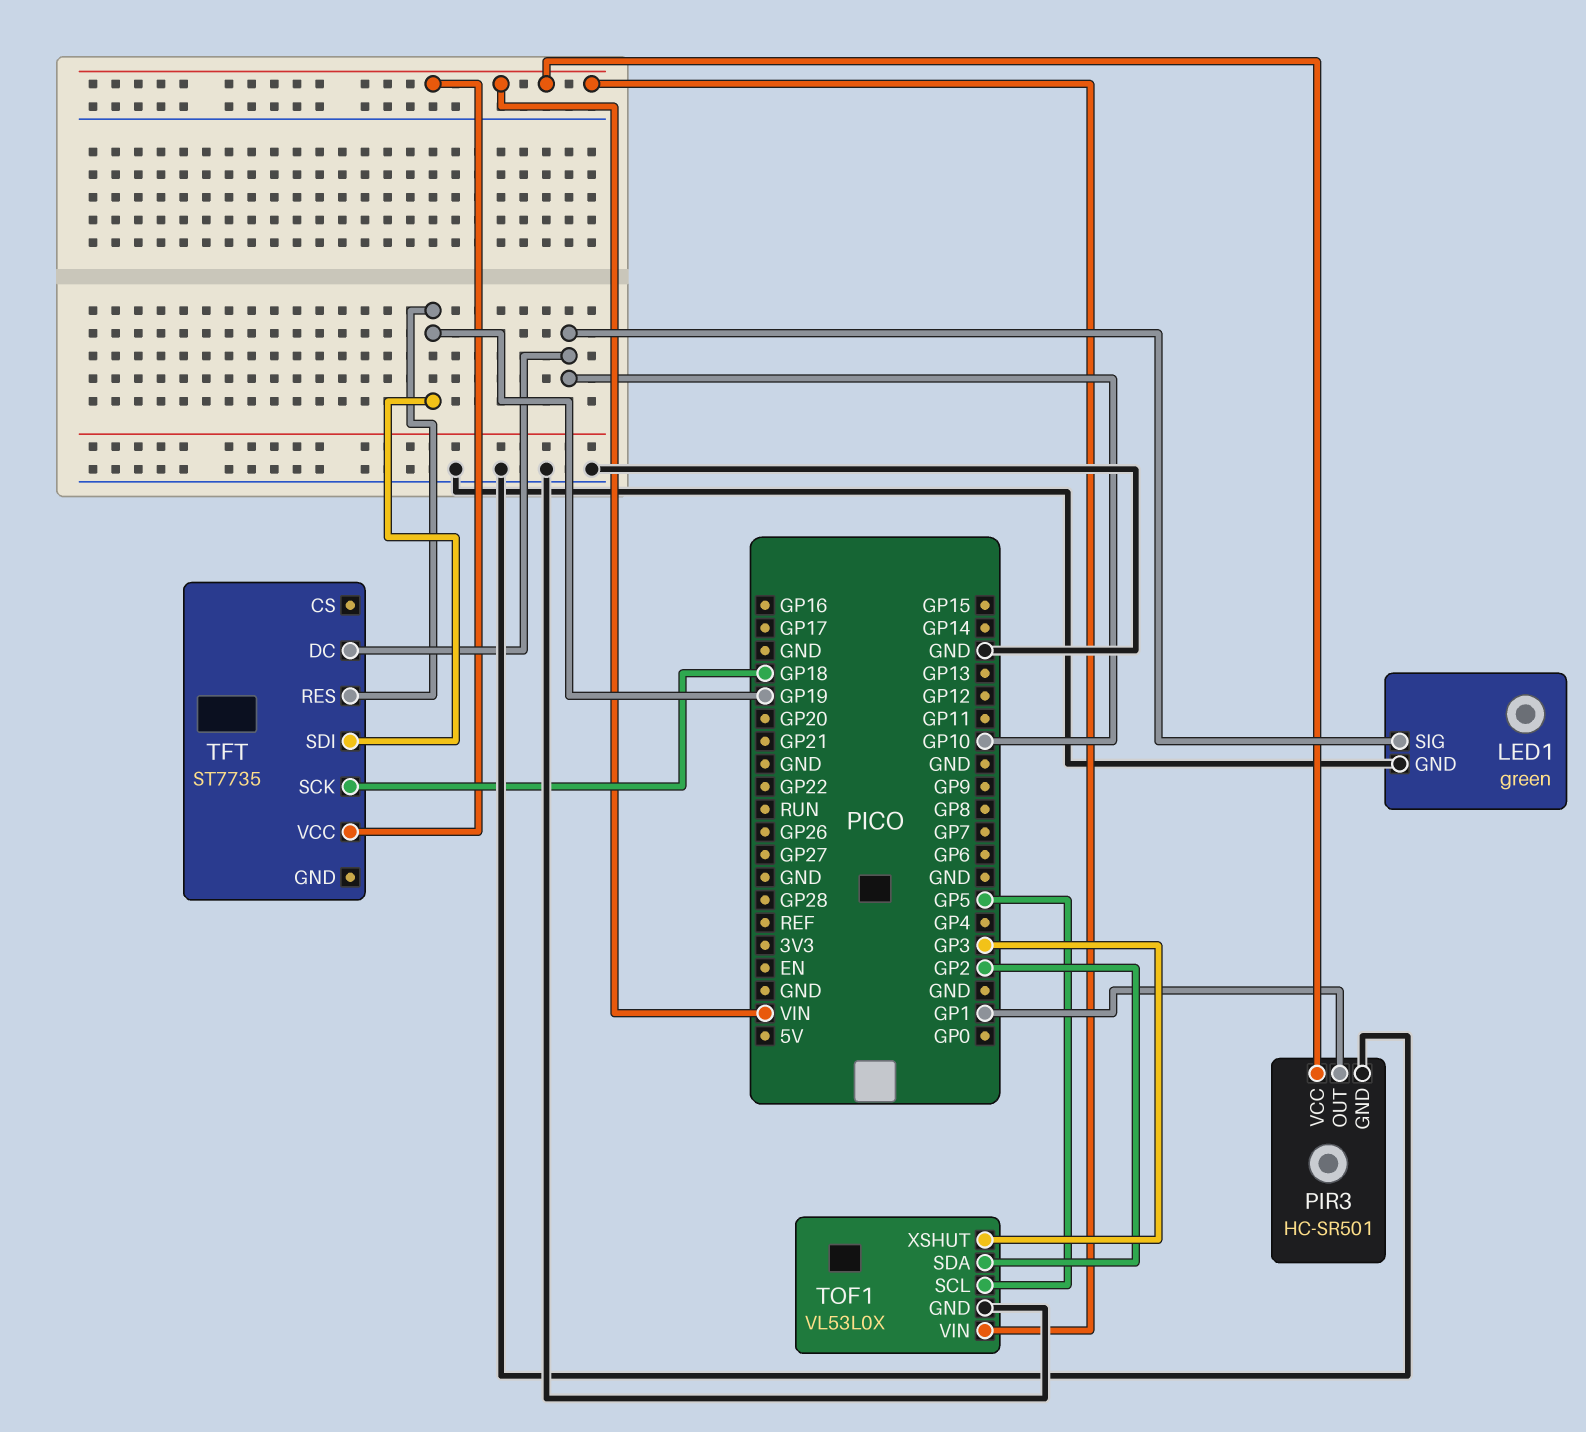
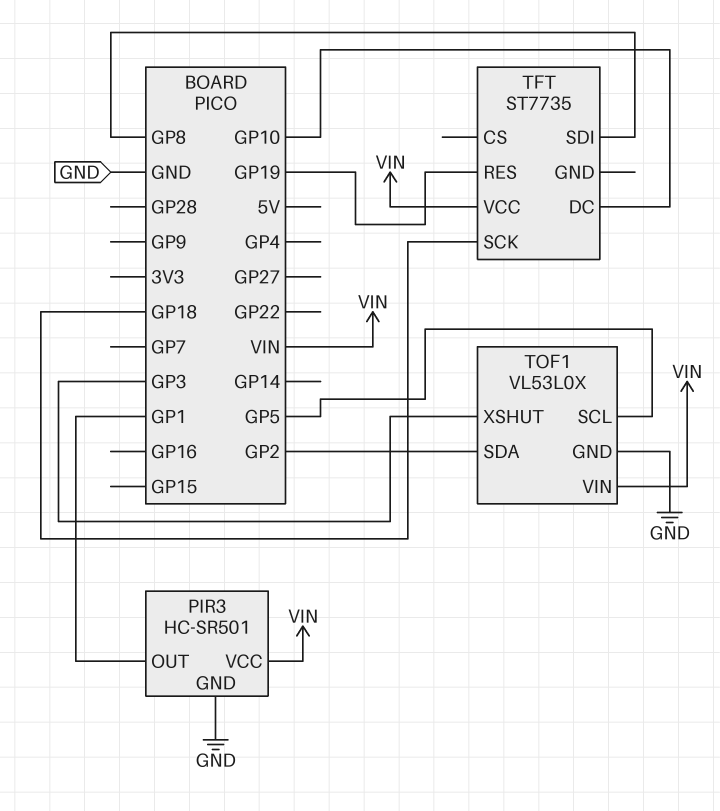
LED1: green -> none
LED1 pin GND: GND -> none
LED1 pin SIG: GP10 -> none
TFT pin SDI: GP19 -> GP8

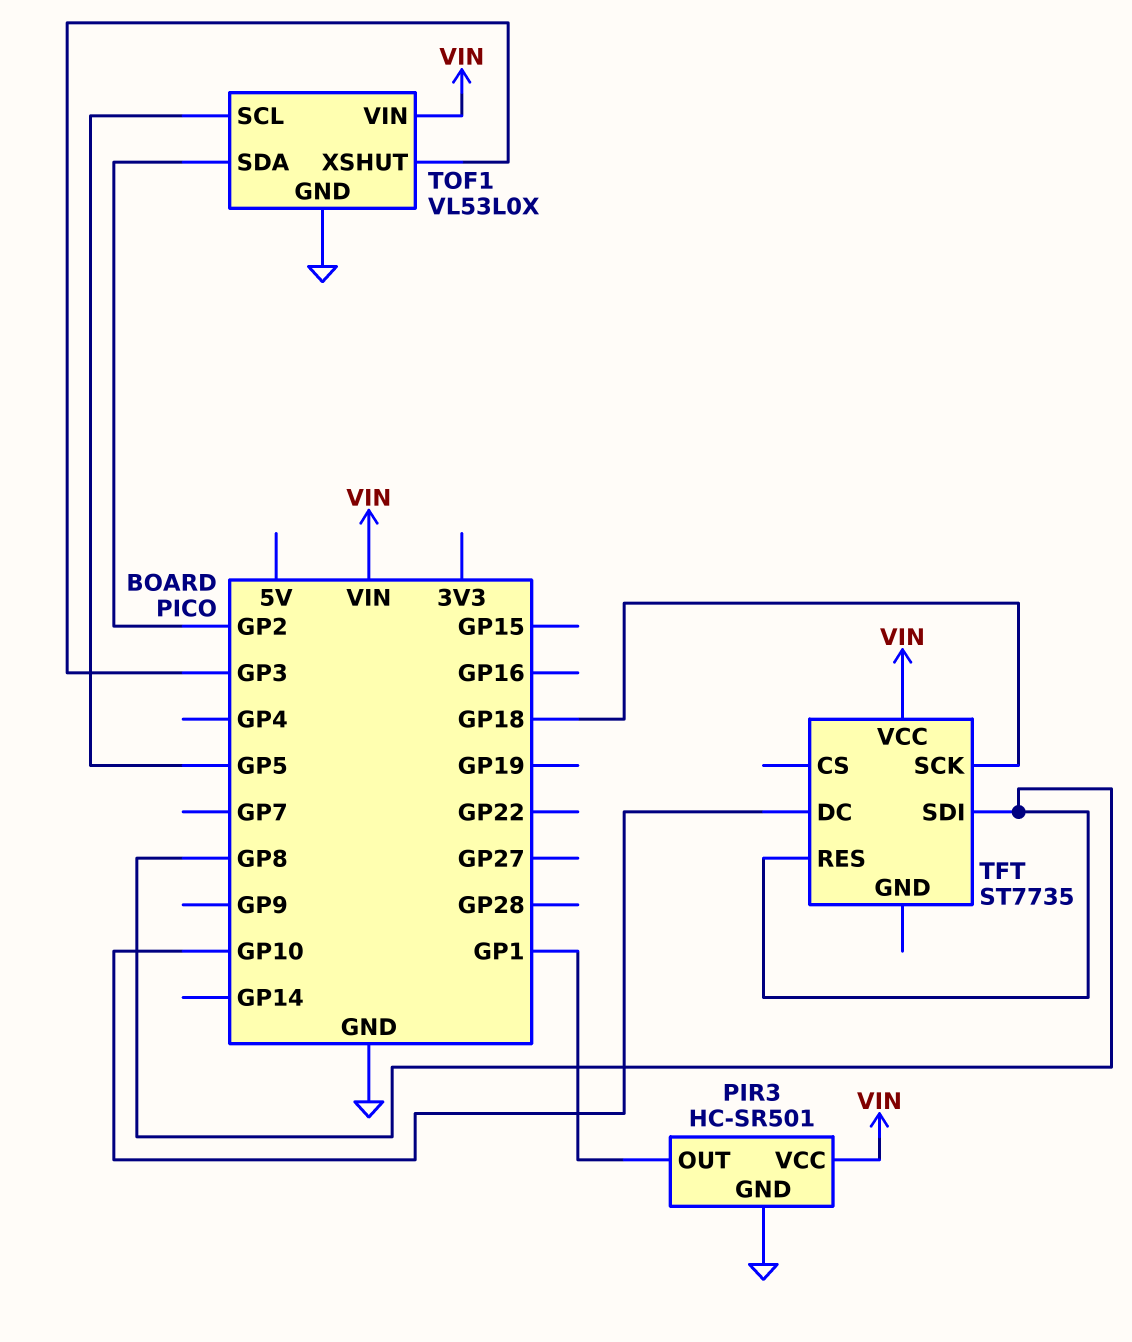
TFT pin RES: GP19 -> GP8

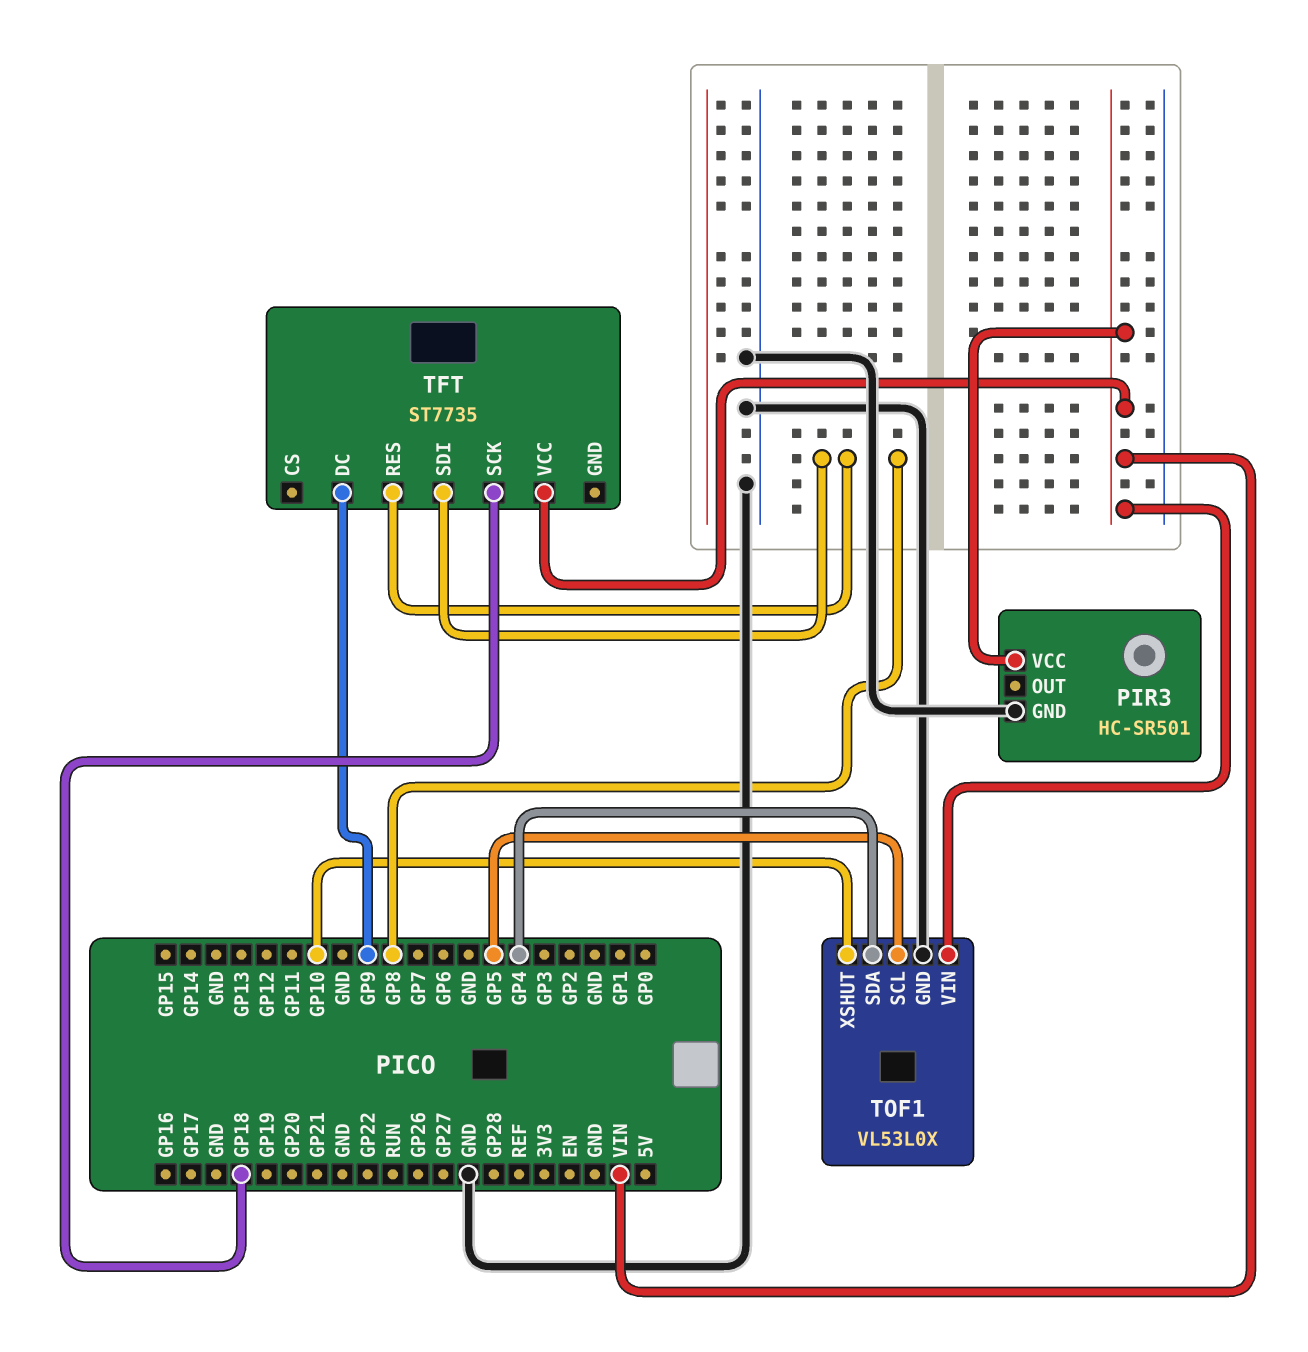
PIR3 pin OUT: GP1 -> none
TFT pin DC: GP10 -> GP9
TOF1 pin SDA: GP2 -> GP4
TOF1 pin XSHUT: GP3 -> GP10

